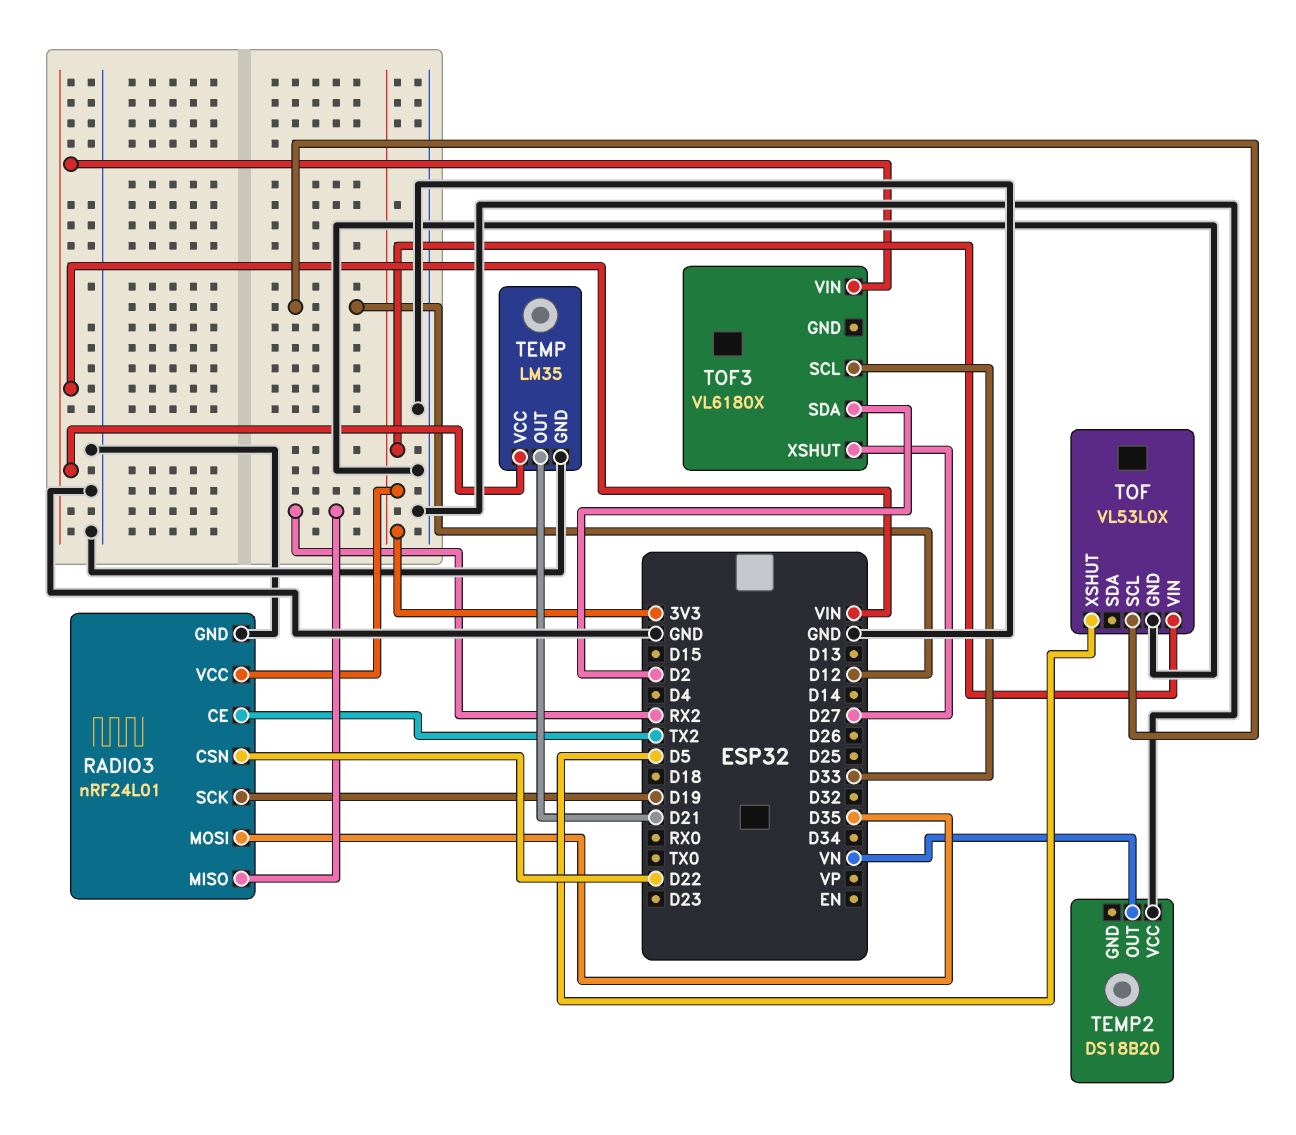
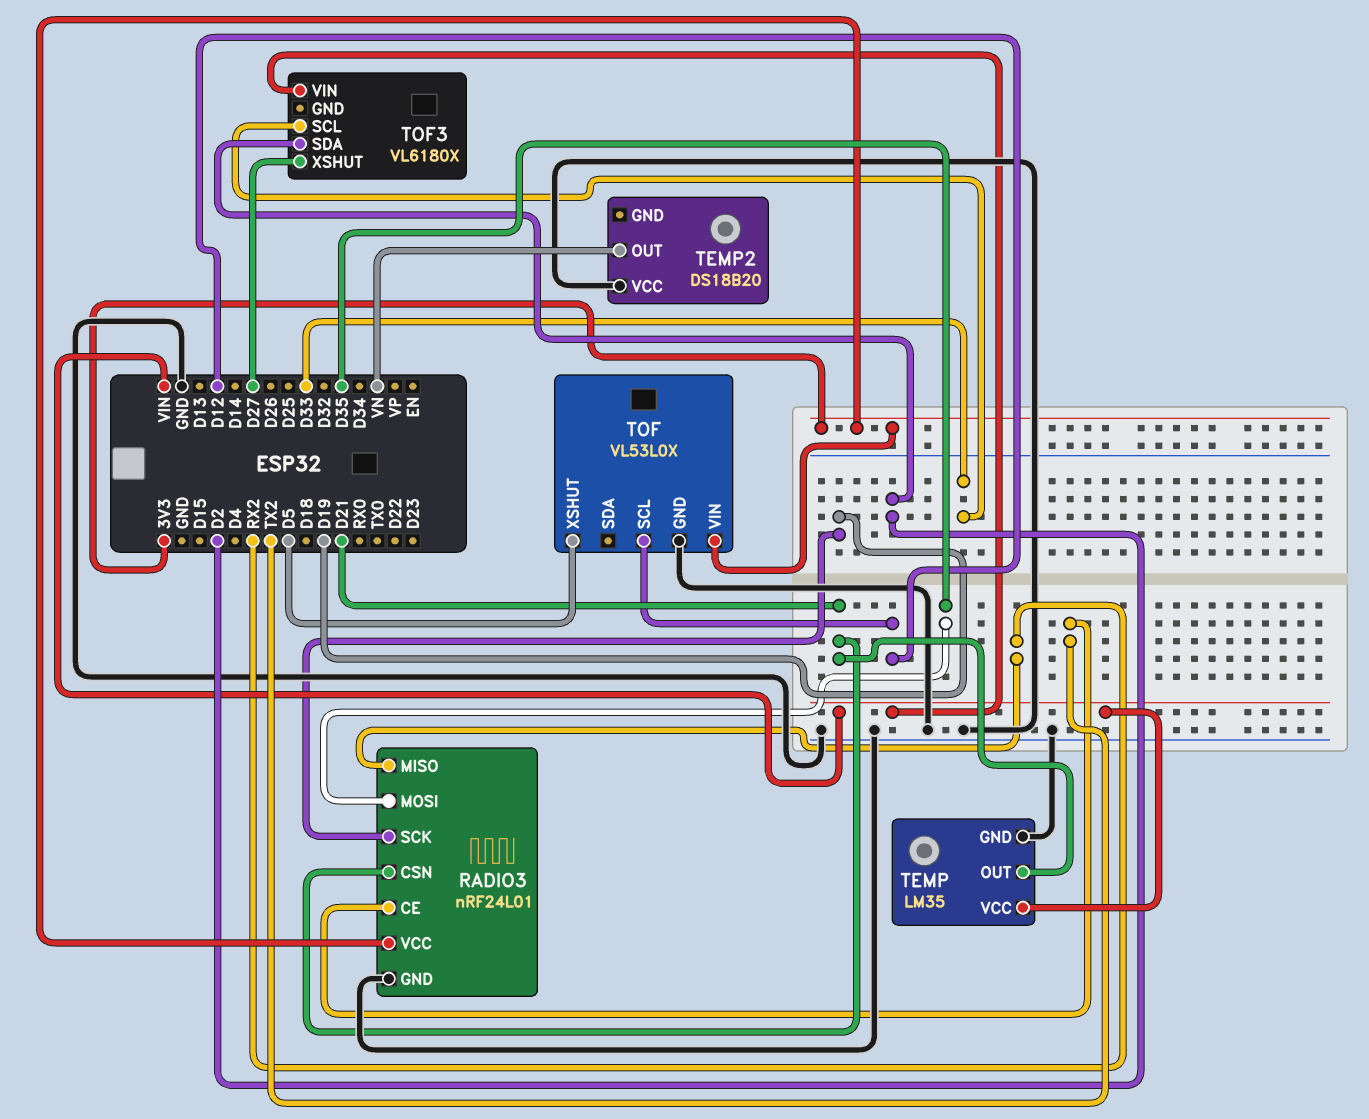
RADIO3 pin CSN: D22 -> D21

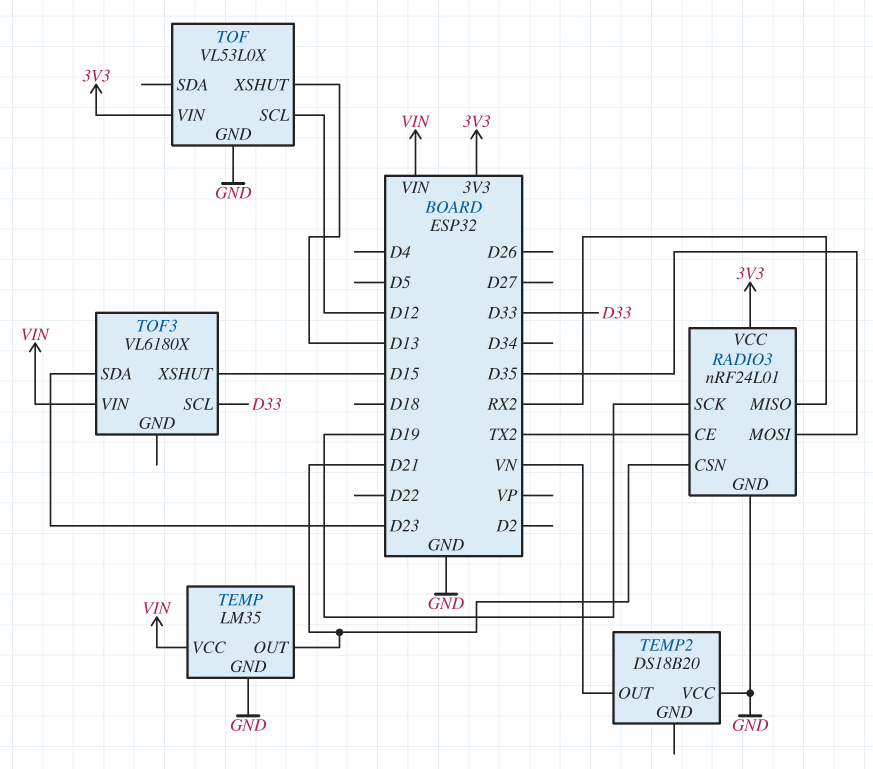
TOF pin XSHUT: D5 -> D13
TOF3 pin SDA: D2 -> D23
TOF3 pin XSHUT: D27 -> D15

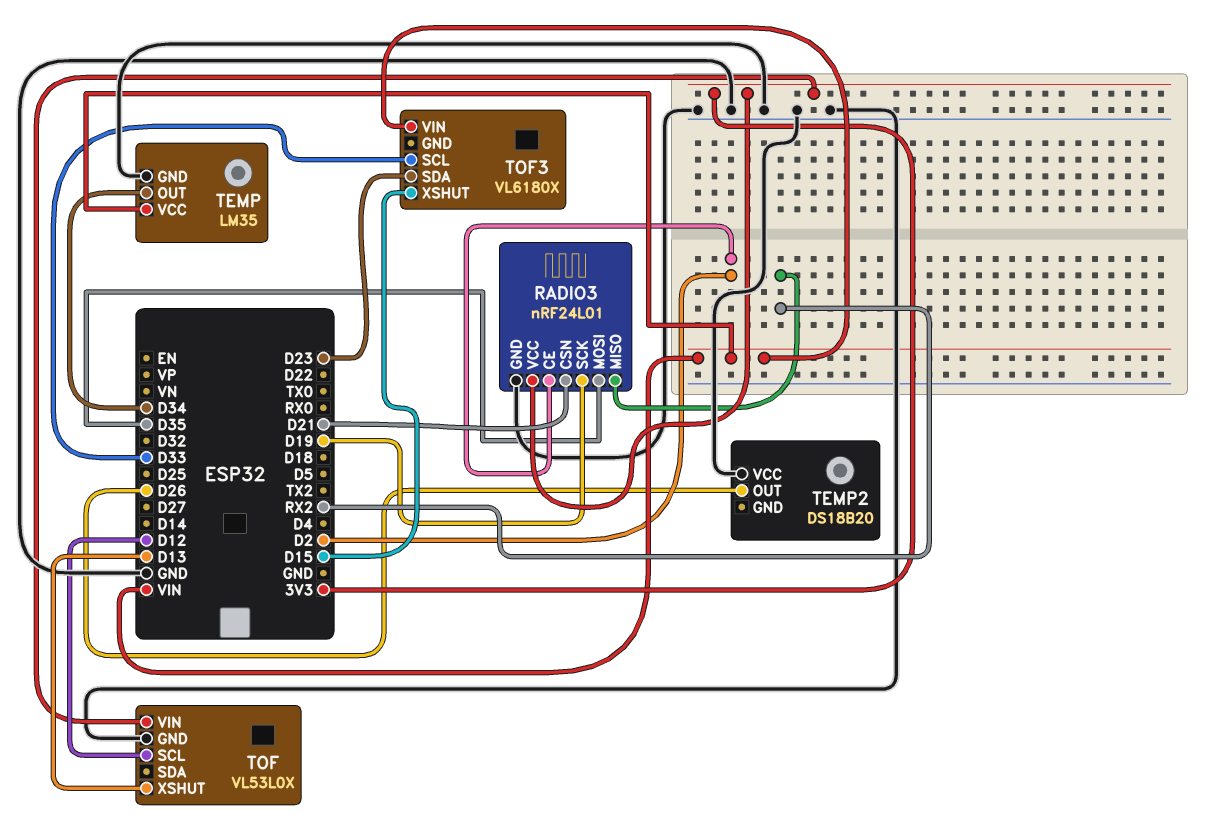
RADIO3 pin CE: TX2 -> D2
TEMP pin OUT: D21 -> D34
TEMP2 pin OUT: VN -> D26

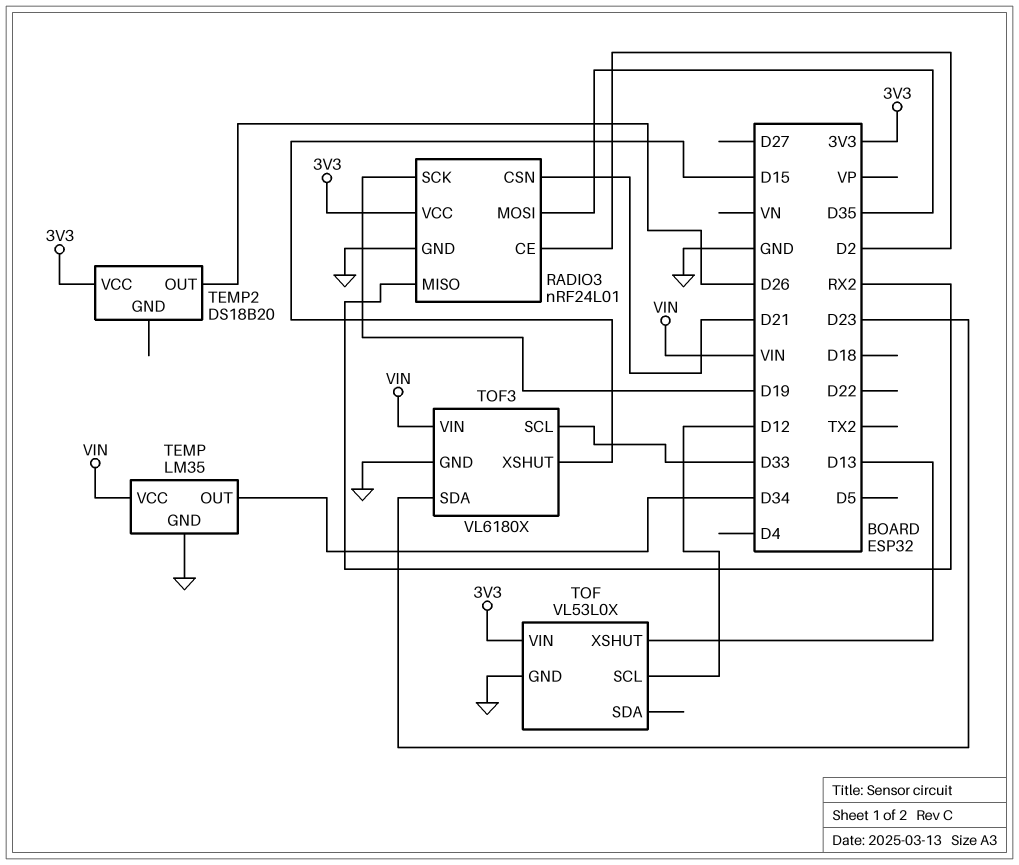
TEMP2 pin VCC: GND -> 3V3
TOF3 pin GND: none -> GND

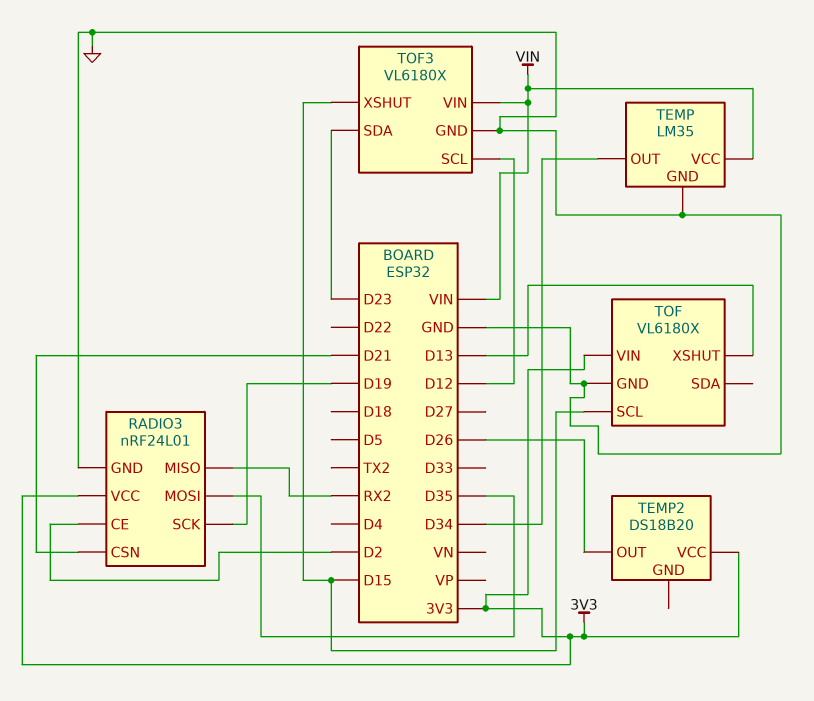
TOF: VL53L0X -> VL6180X
TOF pin SCL: D12 -> D15
TOF3 pin SCL: D33 -> D12

